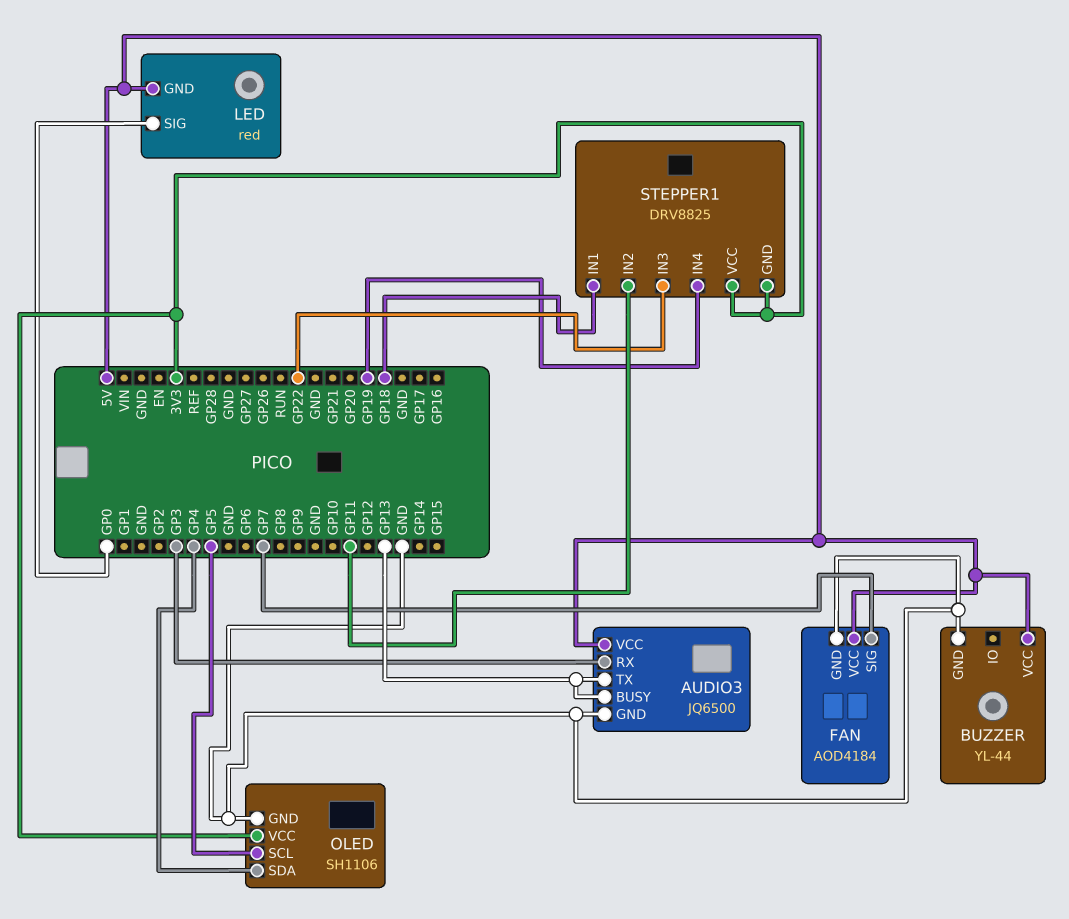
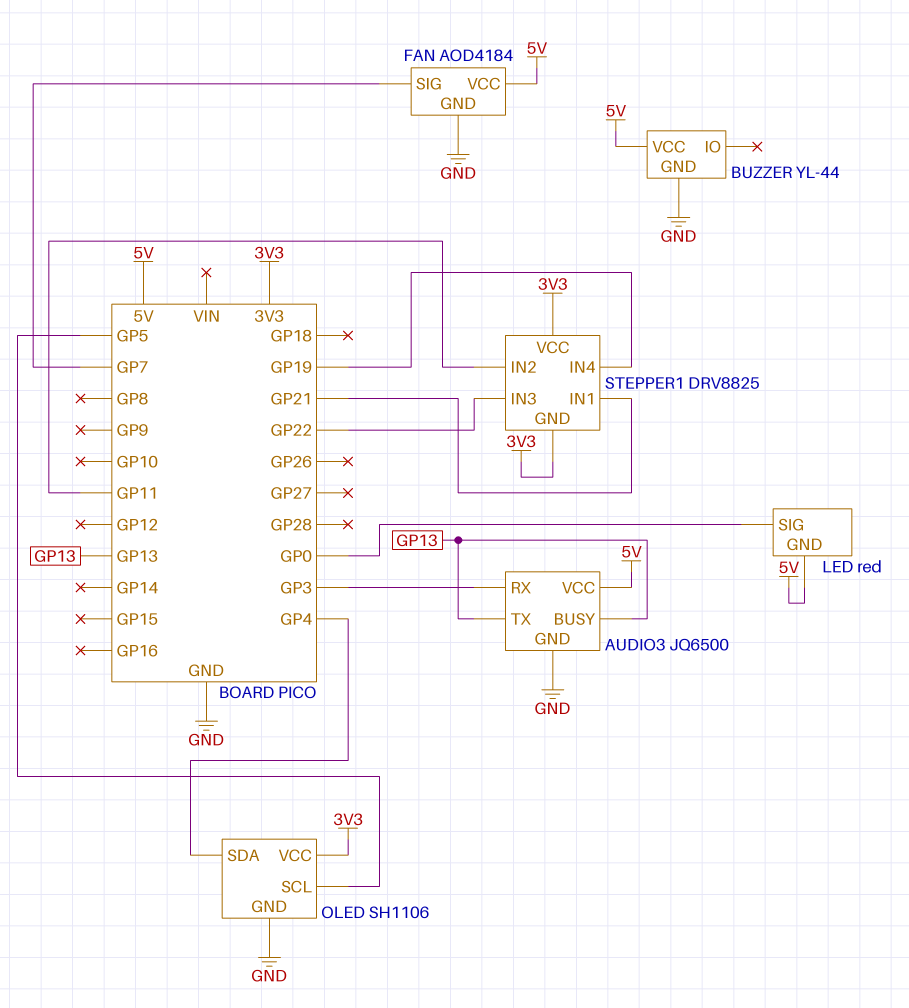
STEPPER1 pin IN1: GP18 -> GP21

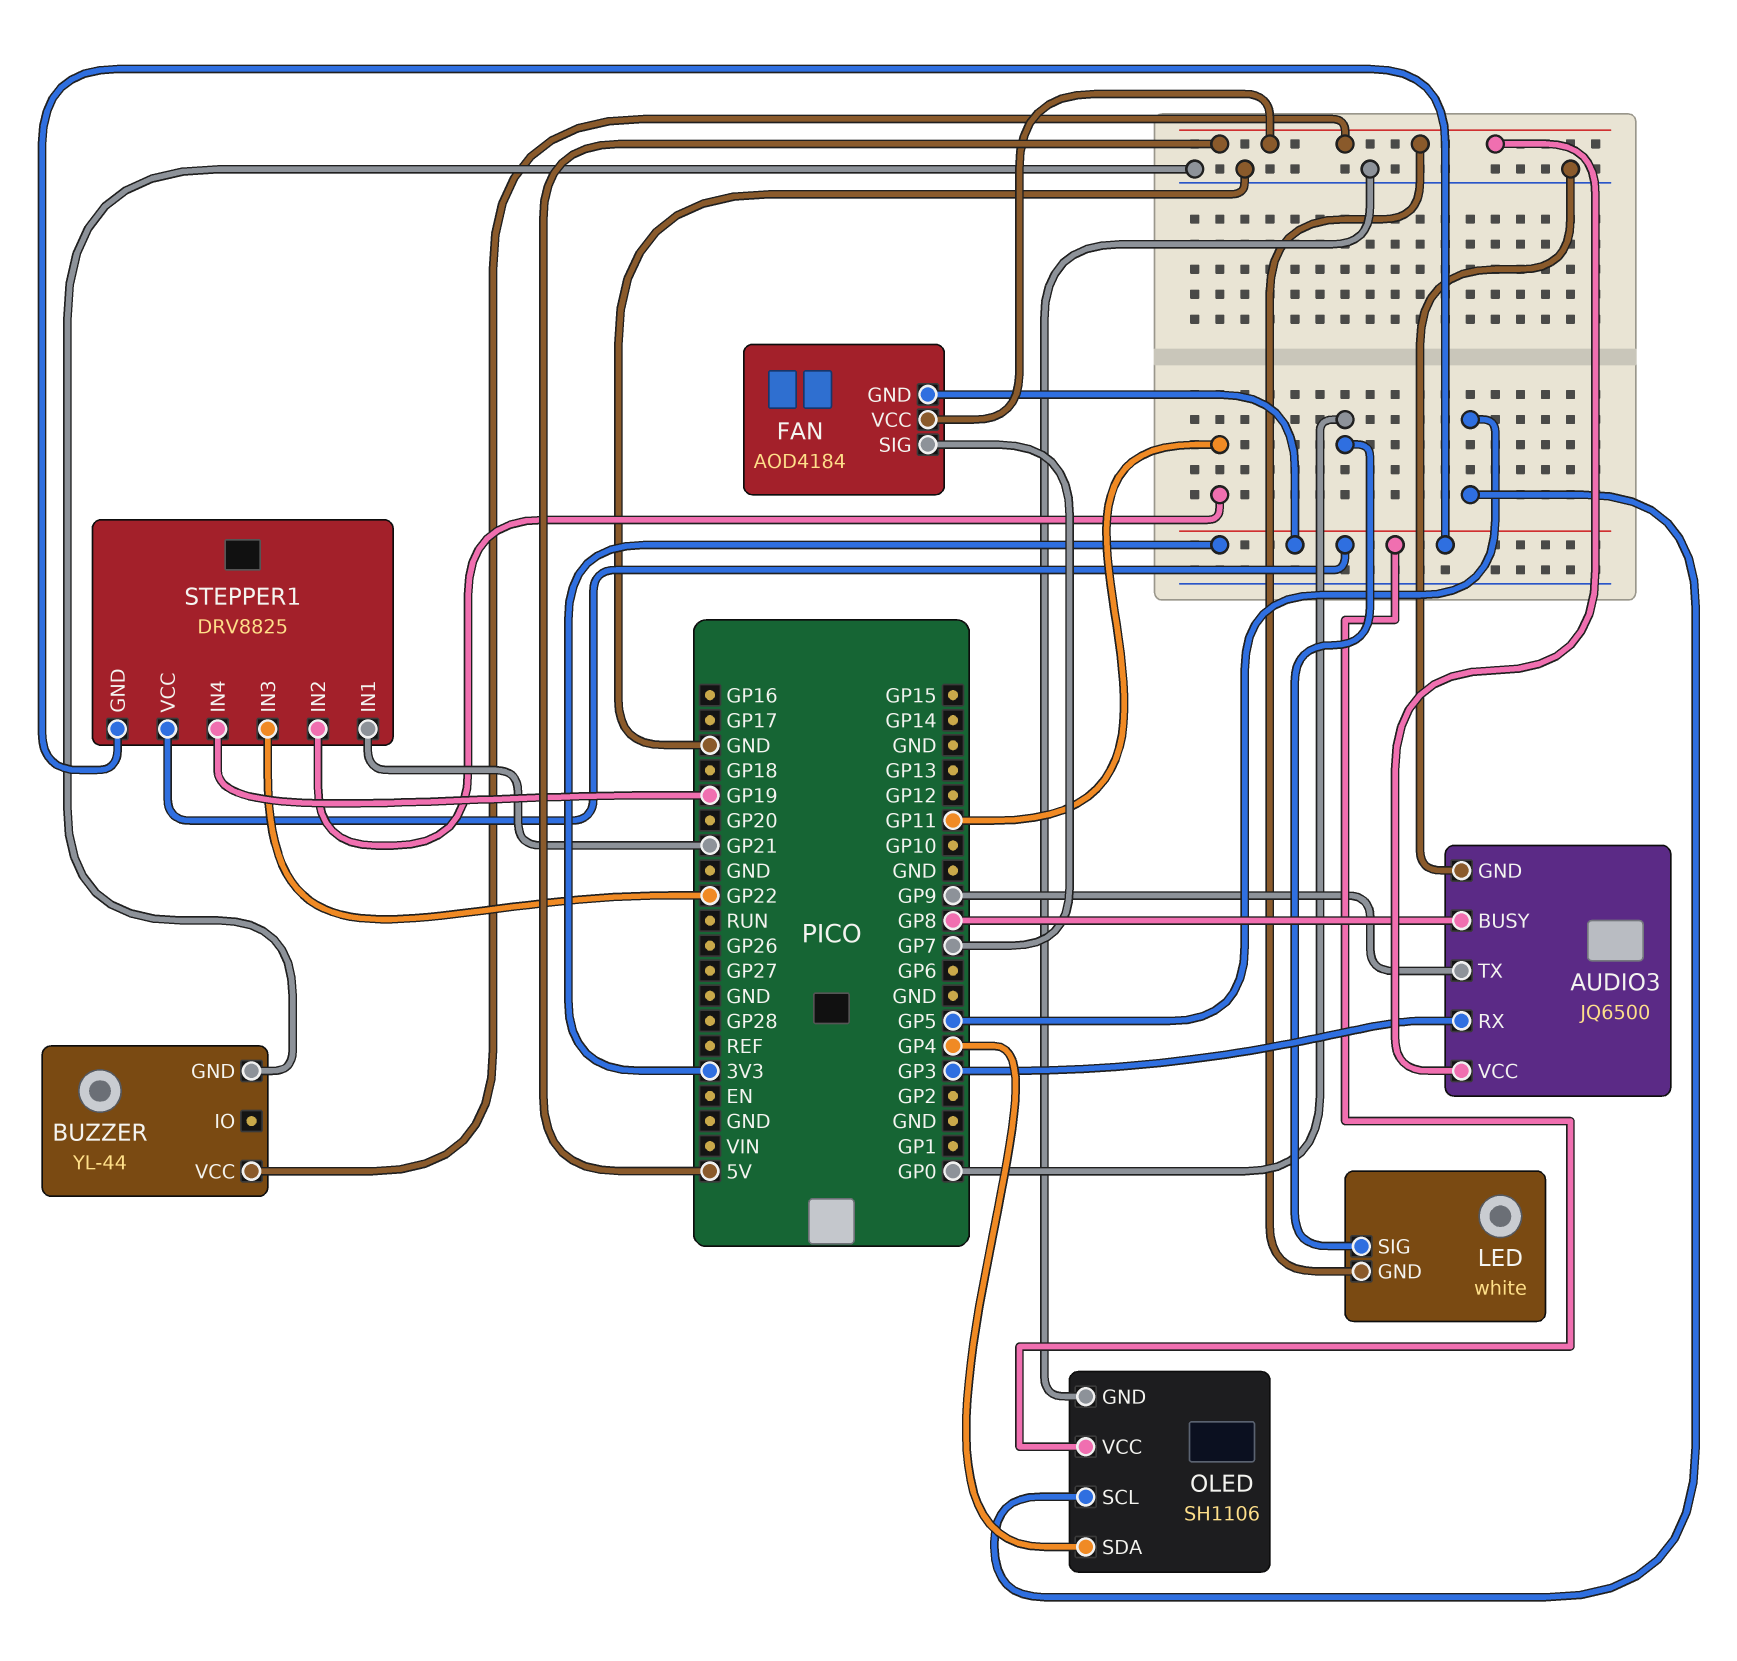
AUDIO3 pin BUSY: GP13 -> GP8
AUDIO3 pin TX: GP13 -> GP9
FAN pin GND: GND -> 3V3
LED: red -> white

